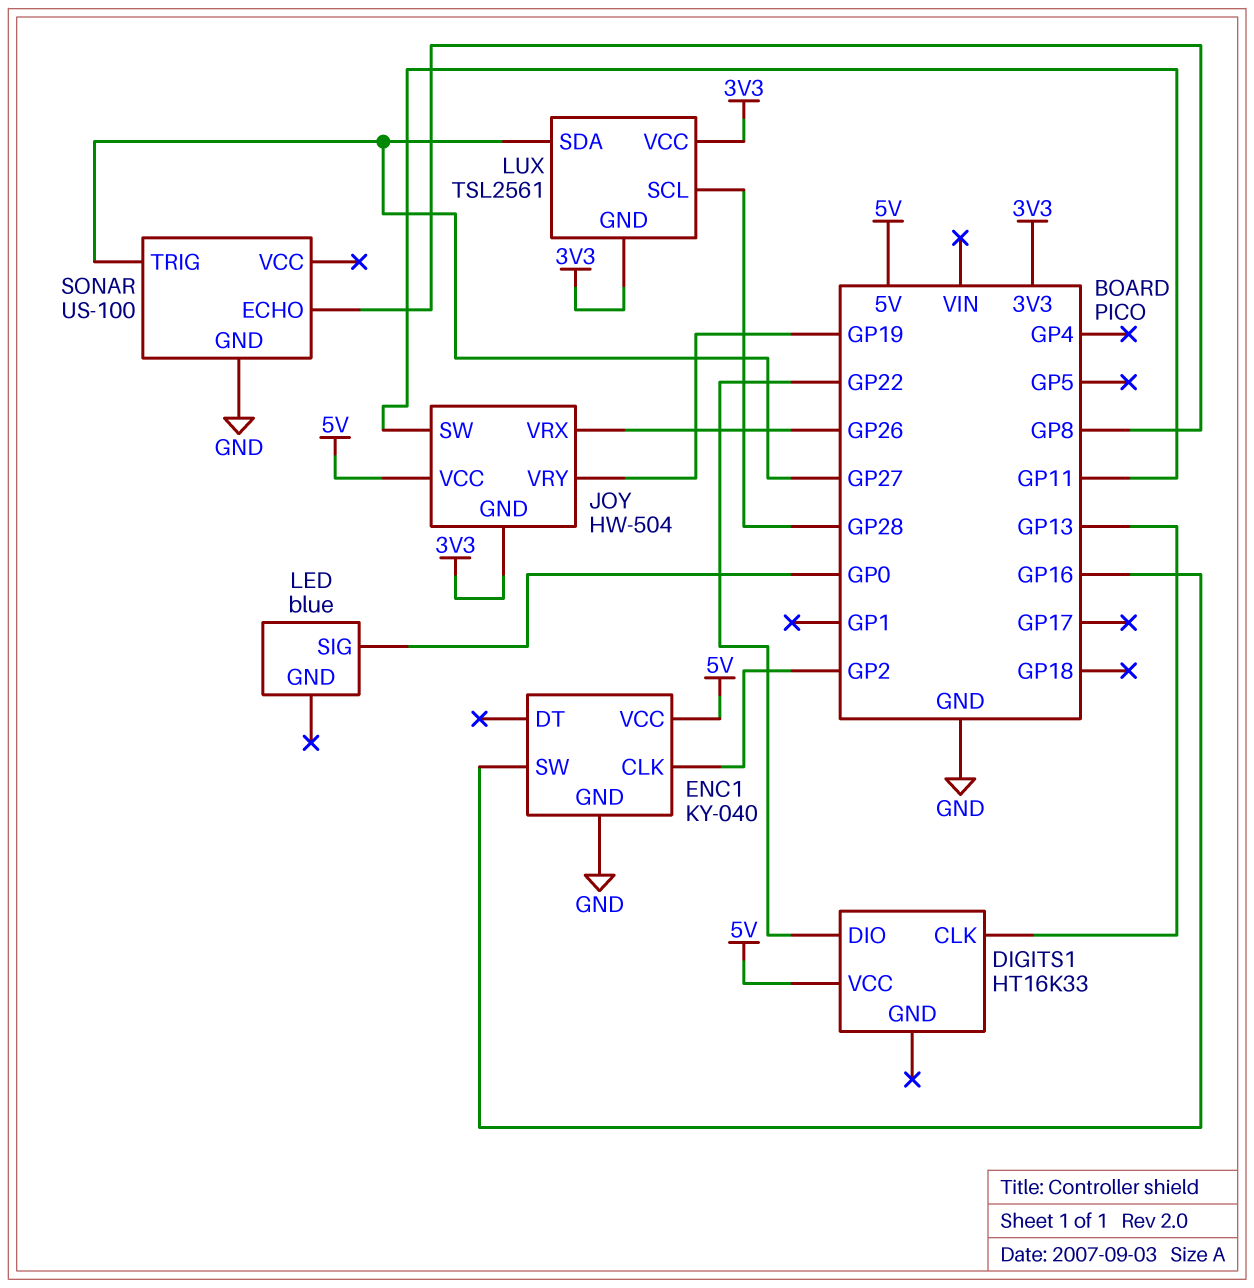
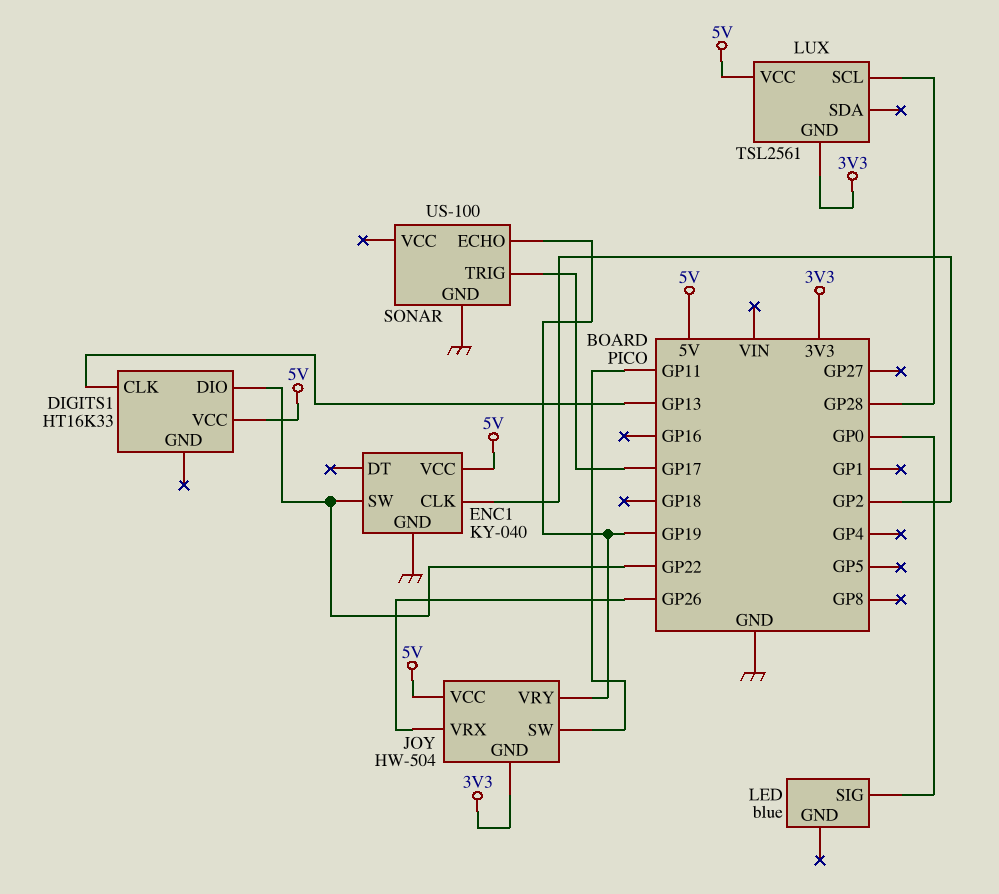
ENC1 pin SW: GP16 -> GP22
LUX pin SDA: GP27 -> none
LUX pin VCC: 3V3 -> 5V
SONAR pin ECHO: GP8 -> GP19
SONAR pin TRIG: GP27 -> GP17

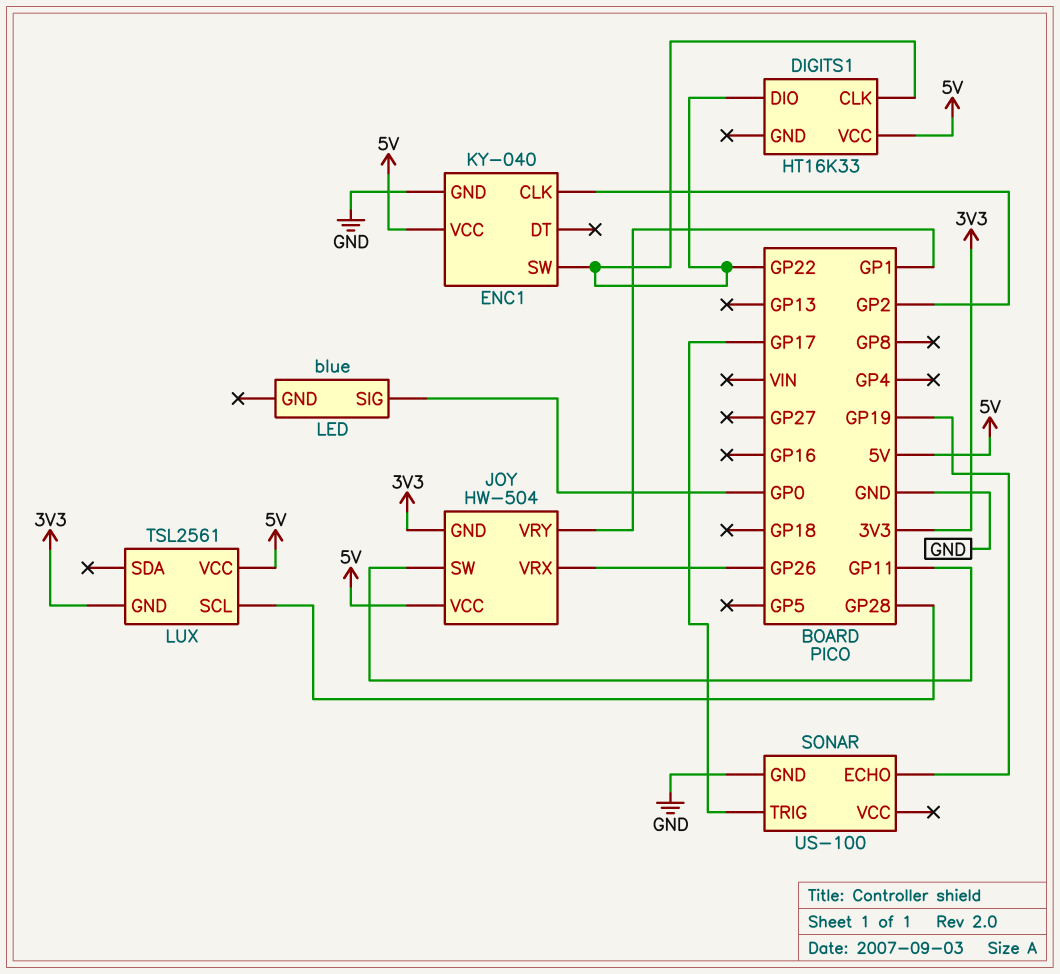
DIGITS1 pin CLK: GP13 -> GP22
JOY pin VRY: GP19 -> GP1

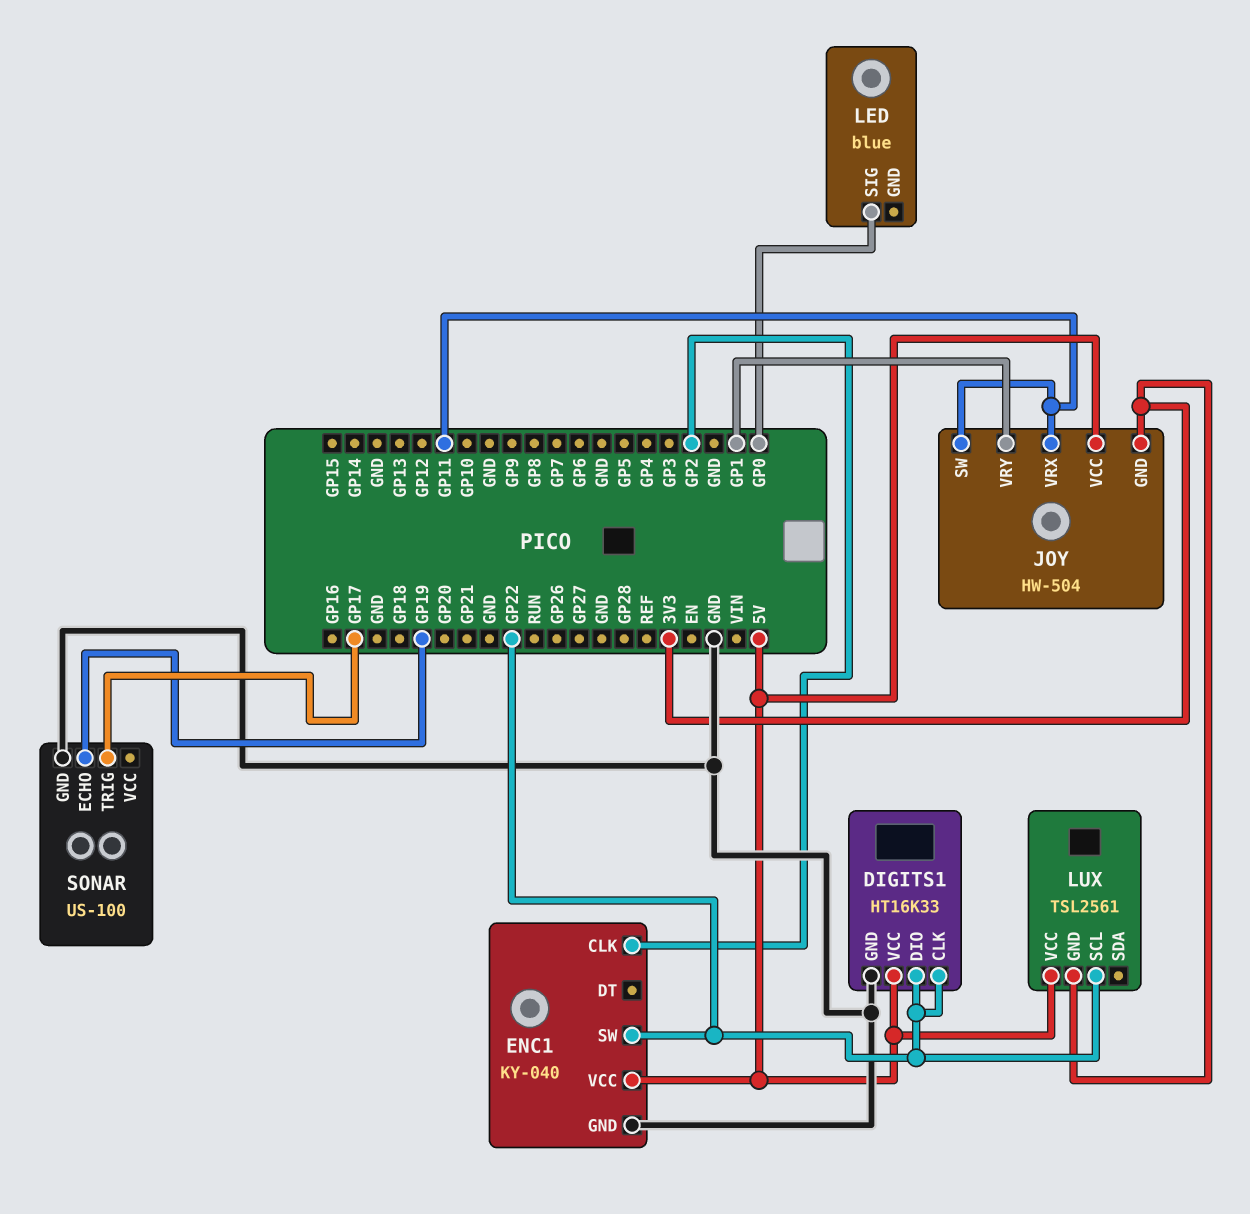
DIGITS1 pin GND: none -> GND
JOY pin VRX: GP26 -> GP11
LUX pin SCL: GP28 -> GP22

